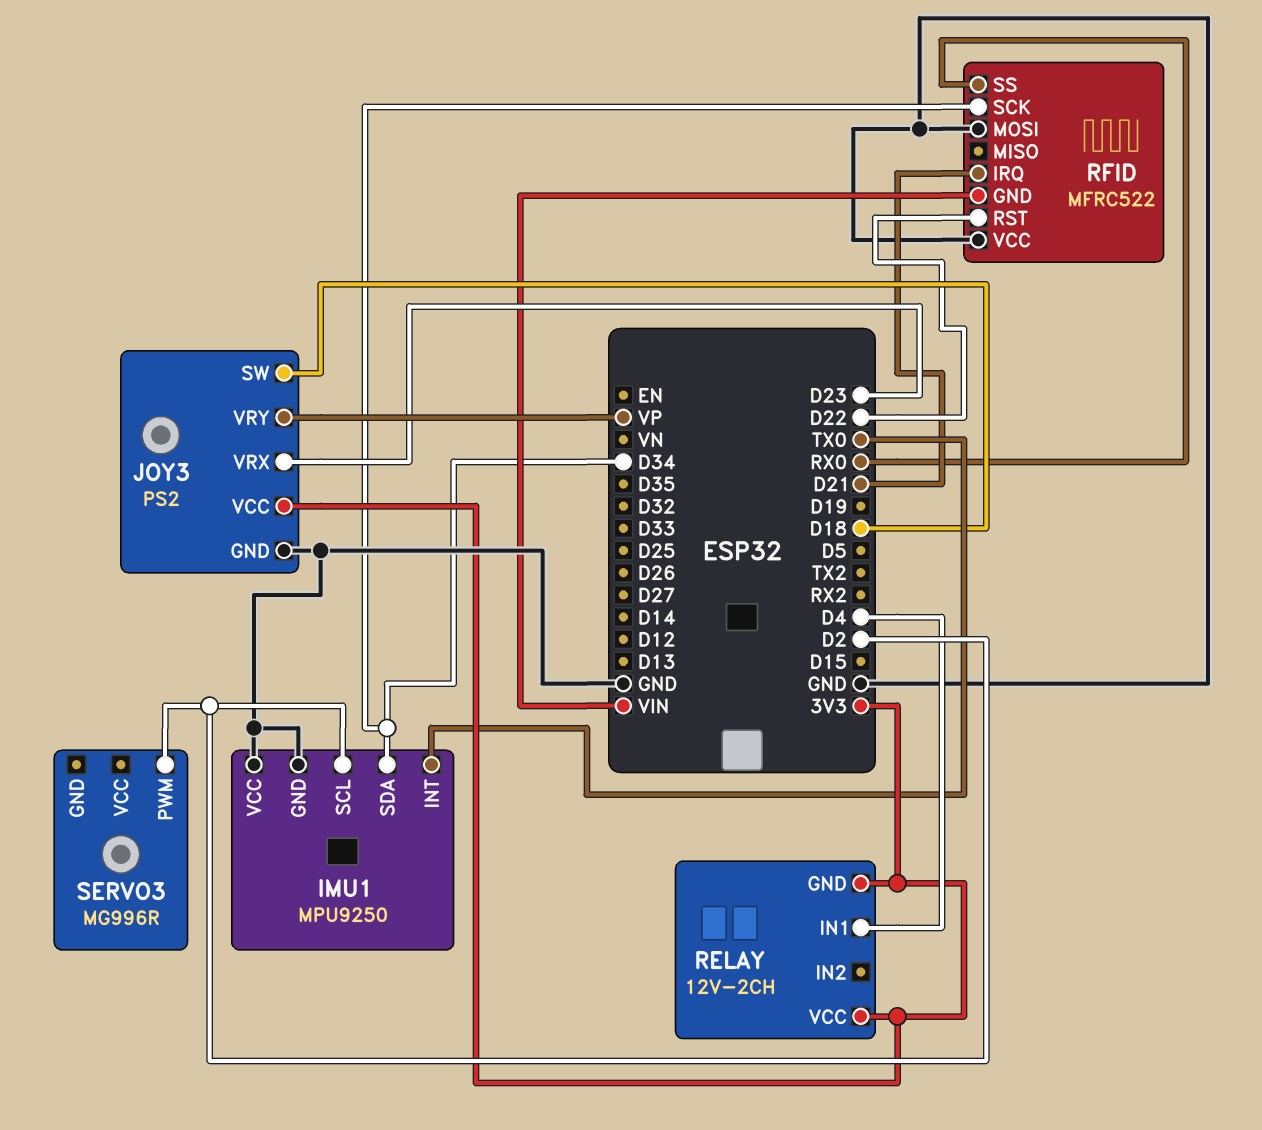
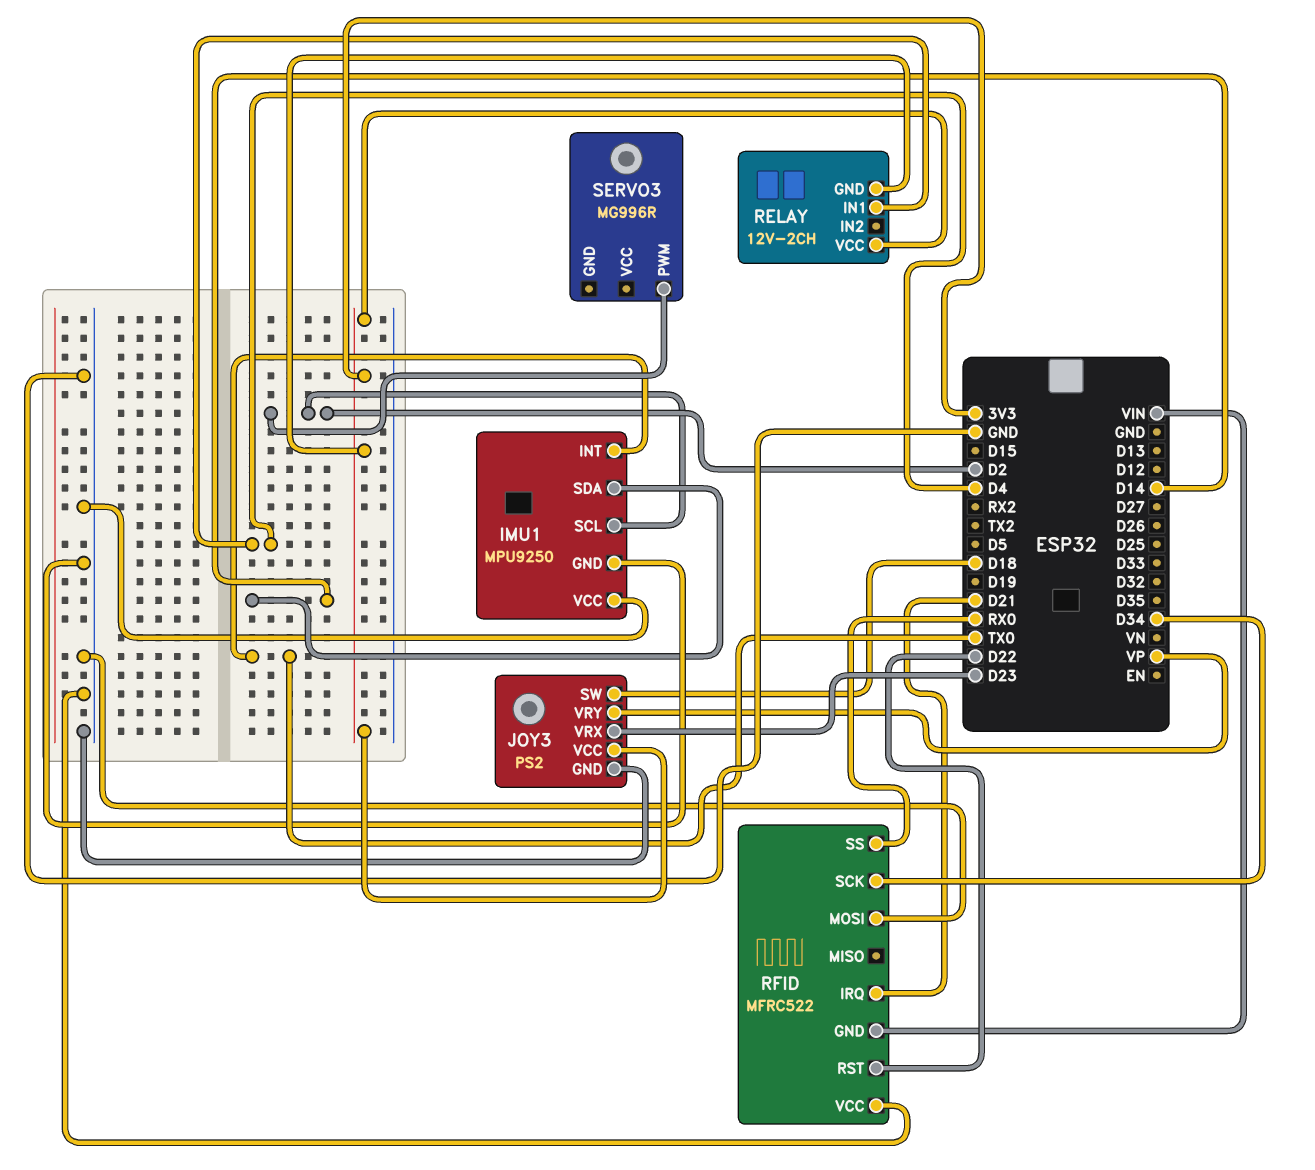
IMU1 pin SDA: D34 -> D14

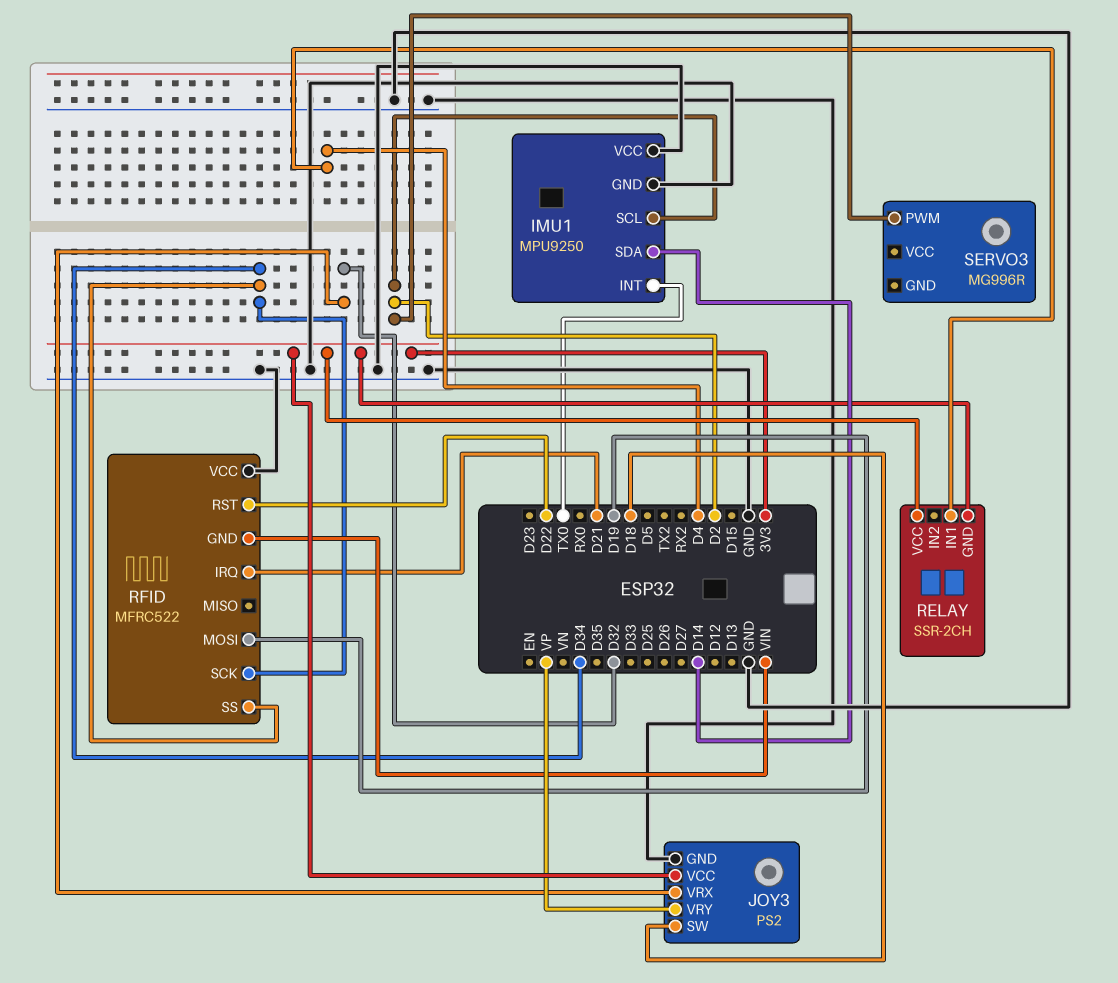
JOY3 pin VRX: D23 -> D32
RELAY: 12V-2CH -> SSR-2CH
RFID pin MOSI: GND -> D19
RFID pin SS: RX0 -> D34

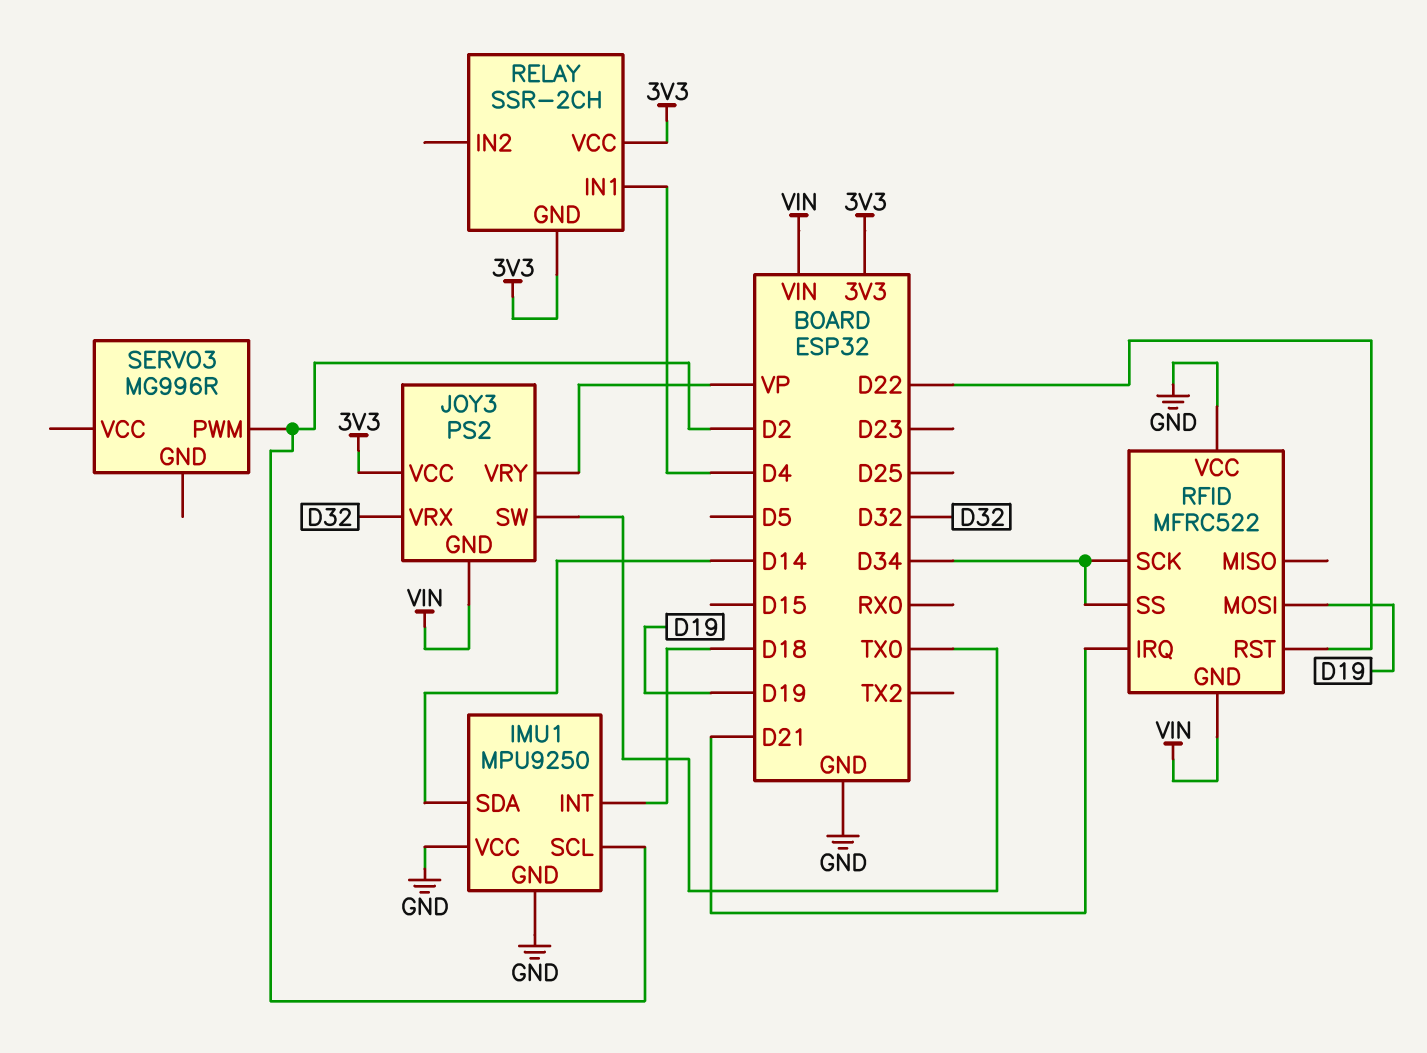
IMU1 pin INT: TX0 -> D18
JOY3 pin GND: GND -> VIN
JOY3 pin SW: D18 -> TX0

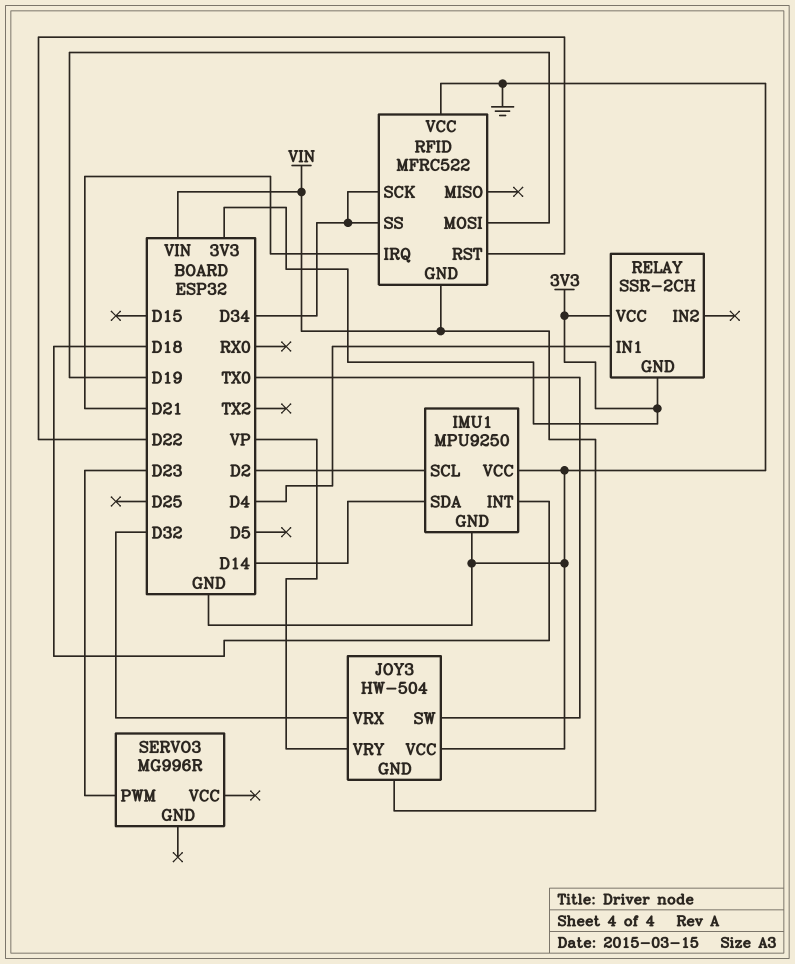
JOY3: PS2 -> HW-504
JOY3 pin VCC: 3V3 -> GND
SERVO3 pin PWM: D2 -> D23

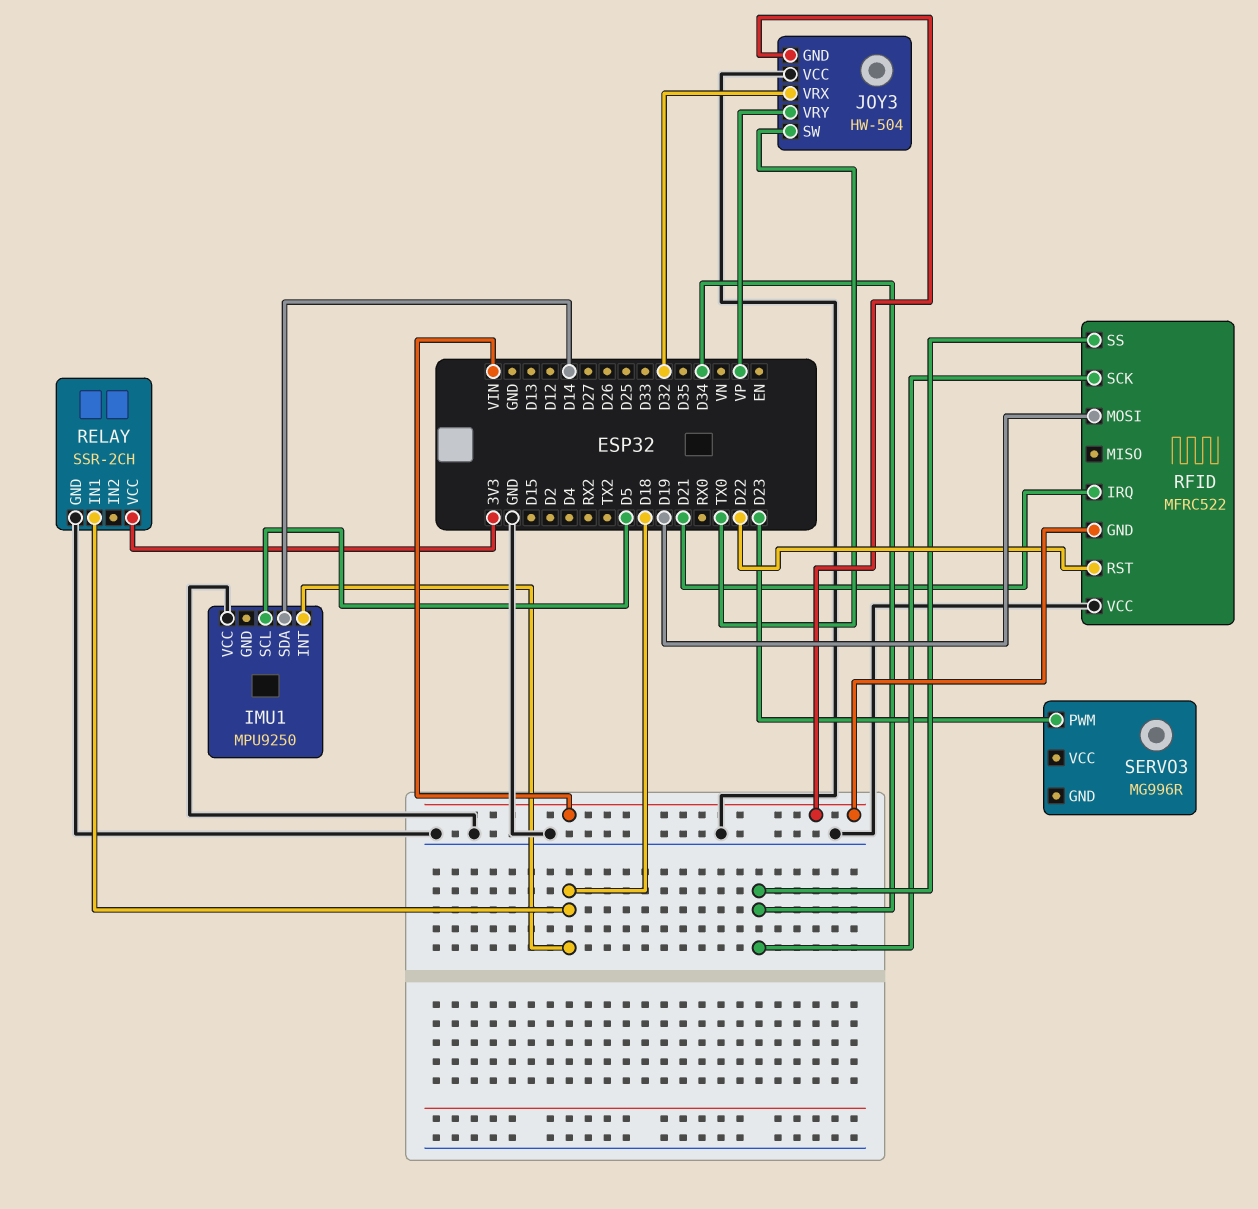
IMU1 pin GND: GND -> none
IMU1 pin SCL: D2 -> D5
RELAY pin GND: 3V3 -> GND
RELAY pin IN1: D4 -> D18

